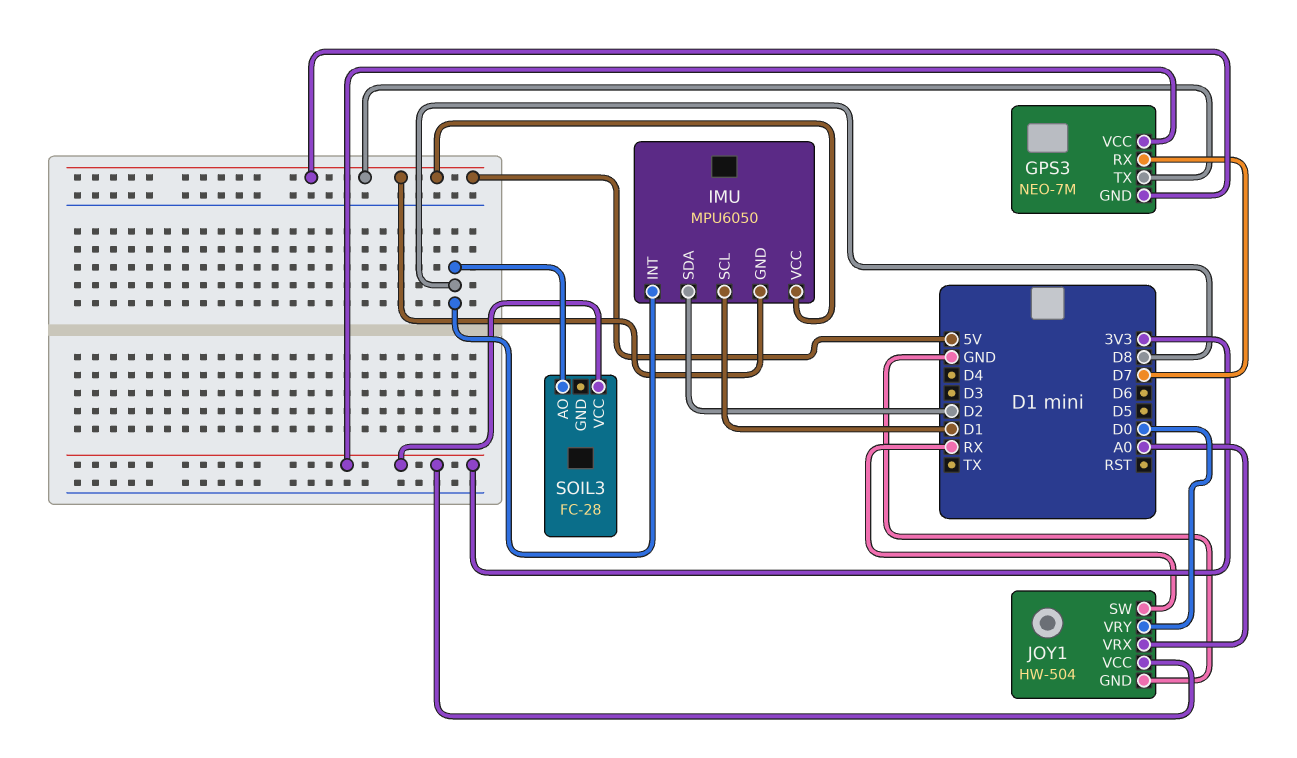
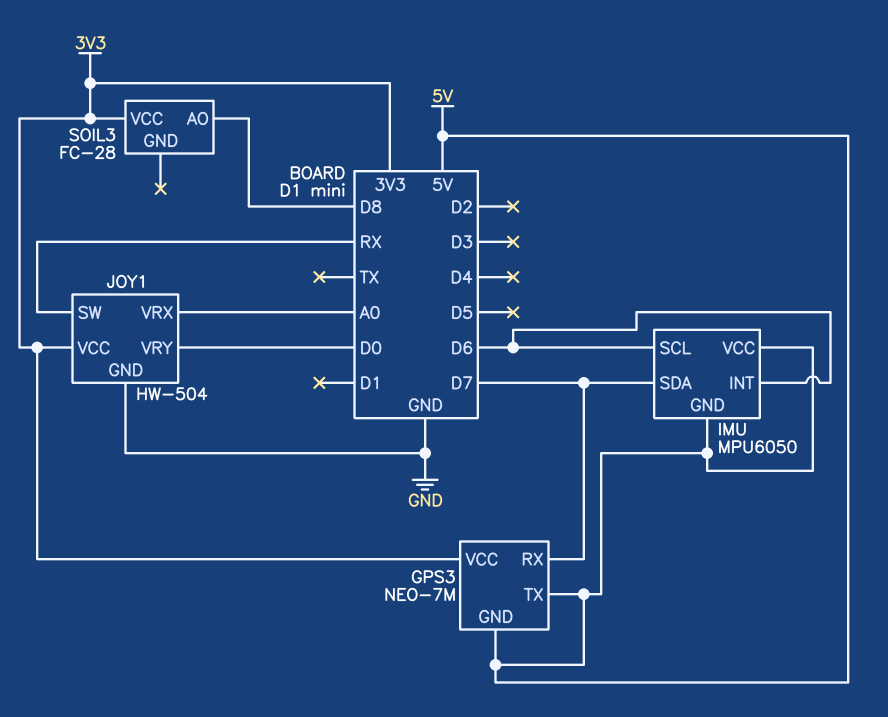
IMU pin INT: D8 -> D6
IMU pin SCL: D1 -> D6
IMU pin SDA: D2 -> D7

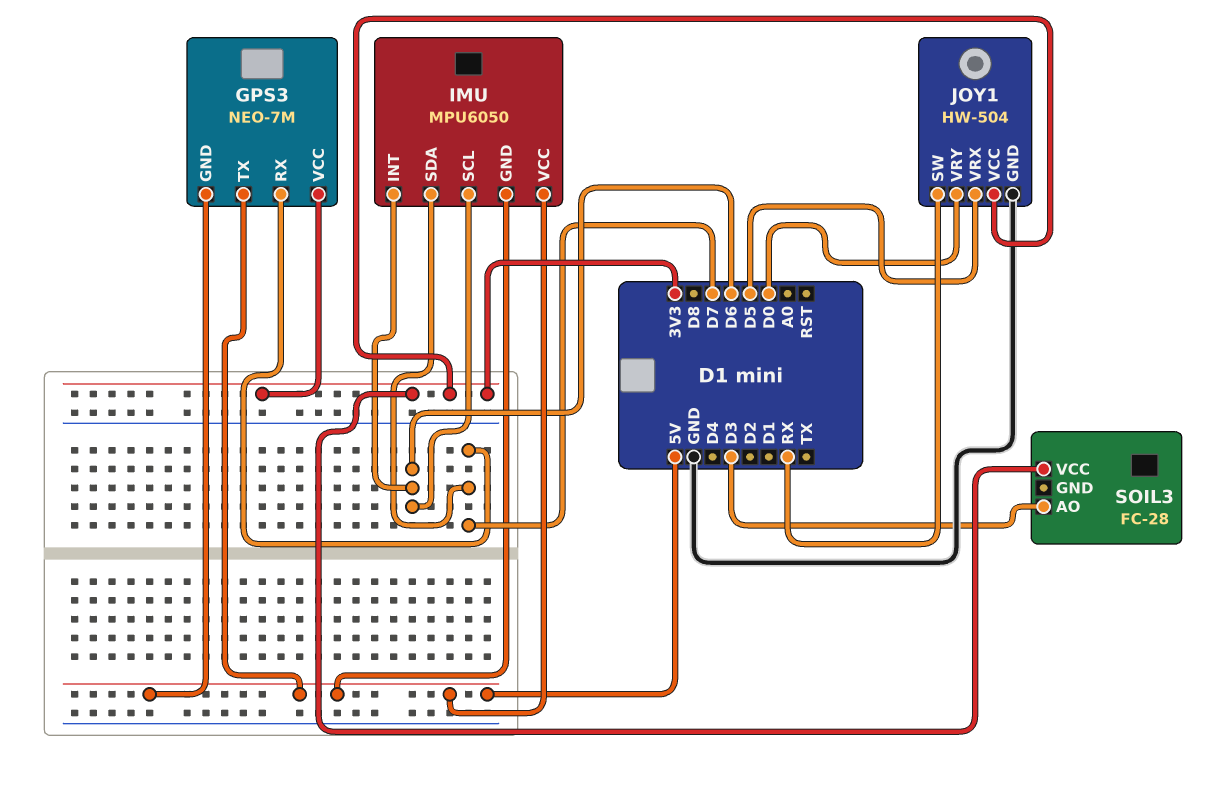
JOY1 pin VRX: A0 -> D5
SOIL3 pin AO: D8 -> D3

